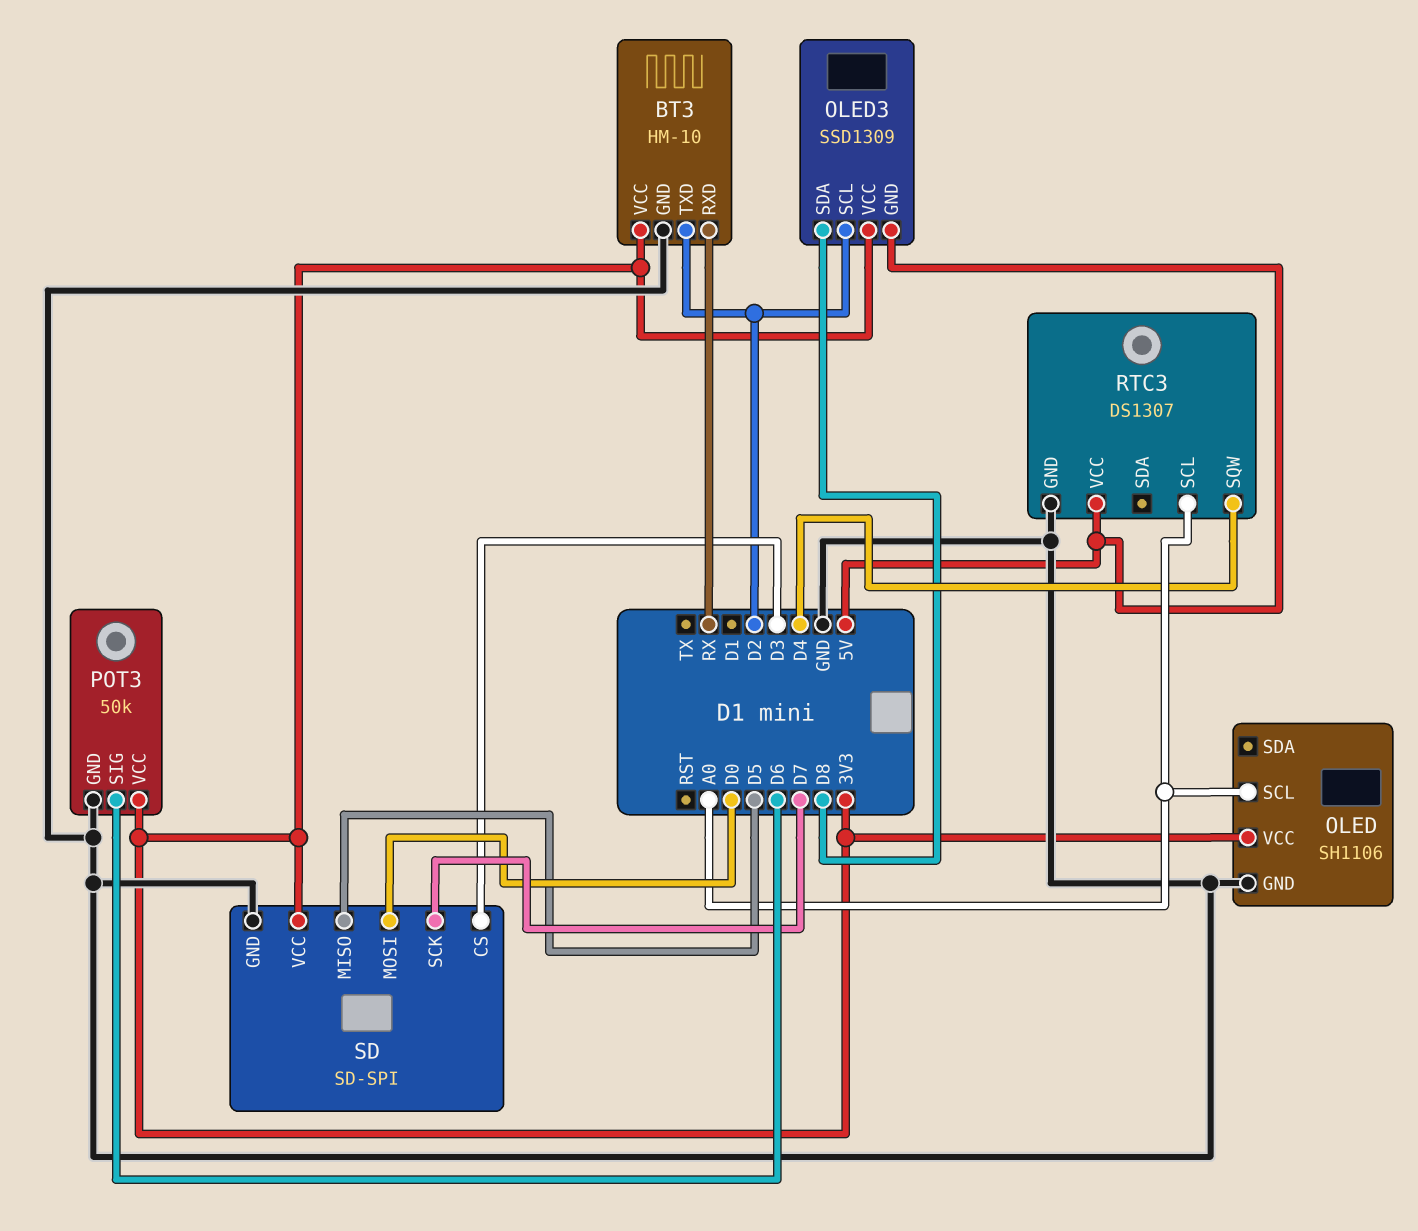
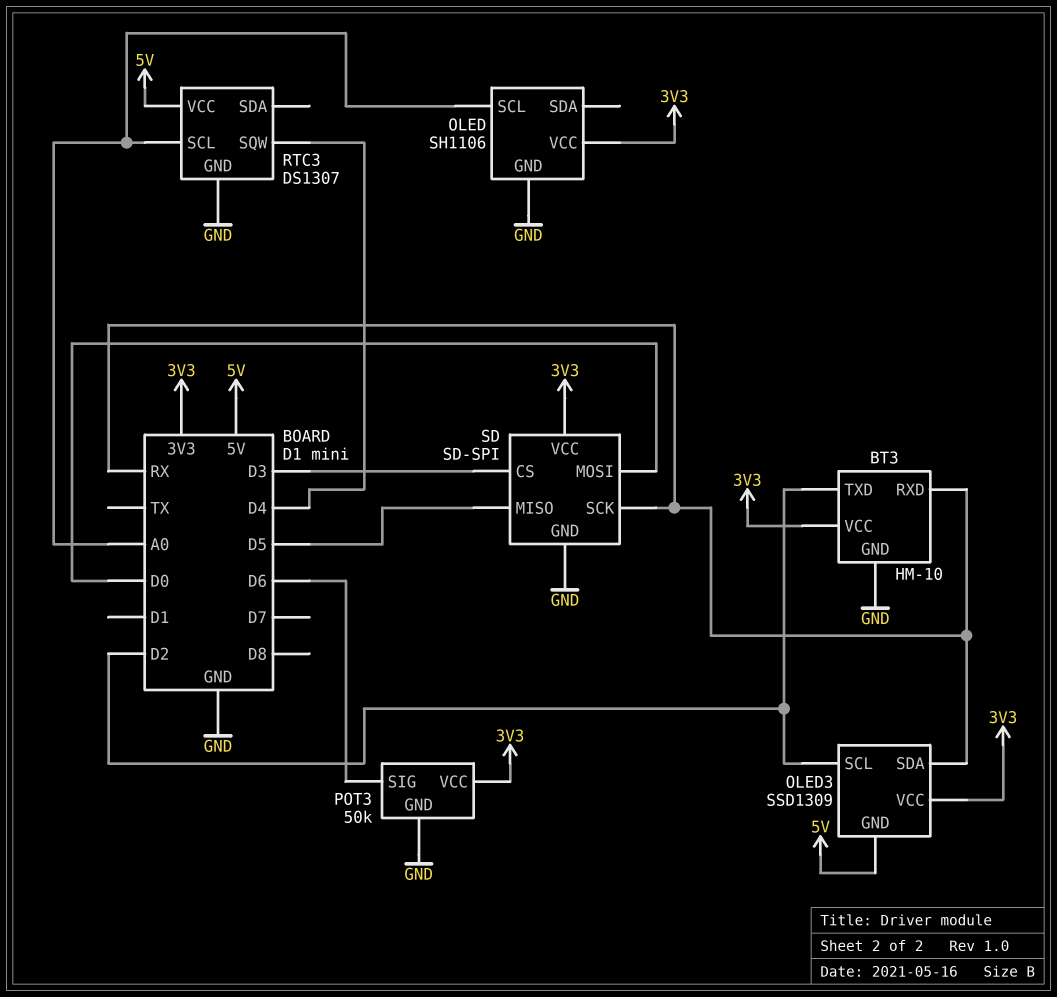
OLED3 pin SDA: D8 -> RX
SD pin SCK: D7 -> RX

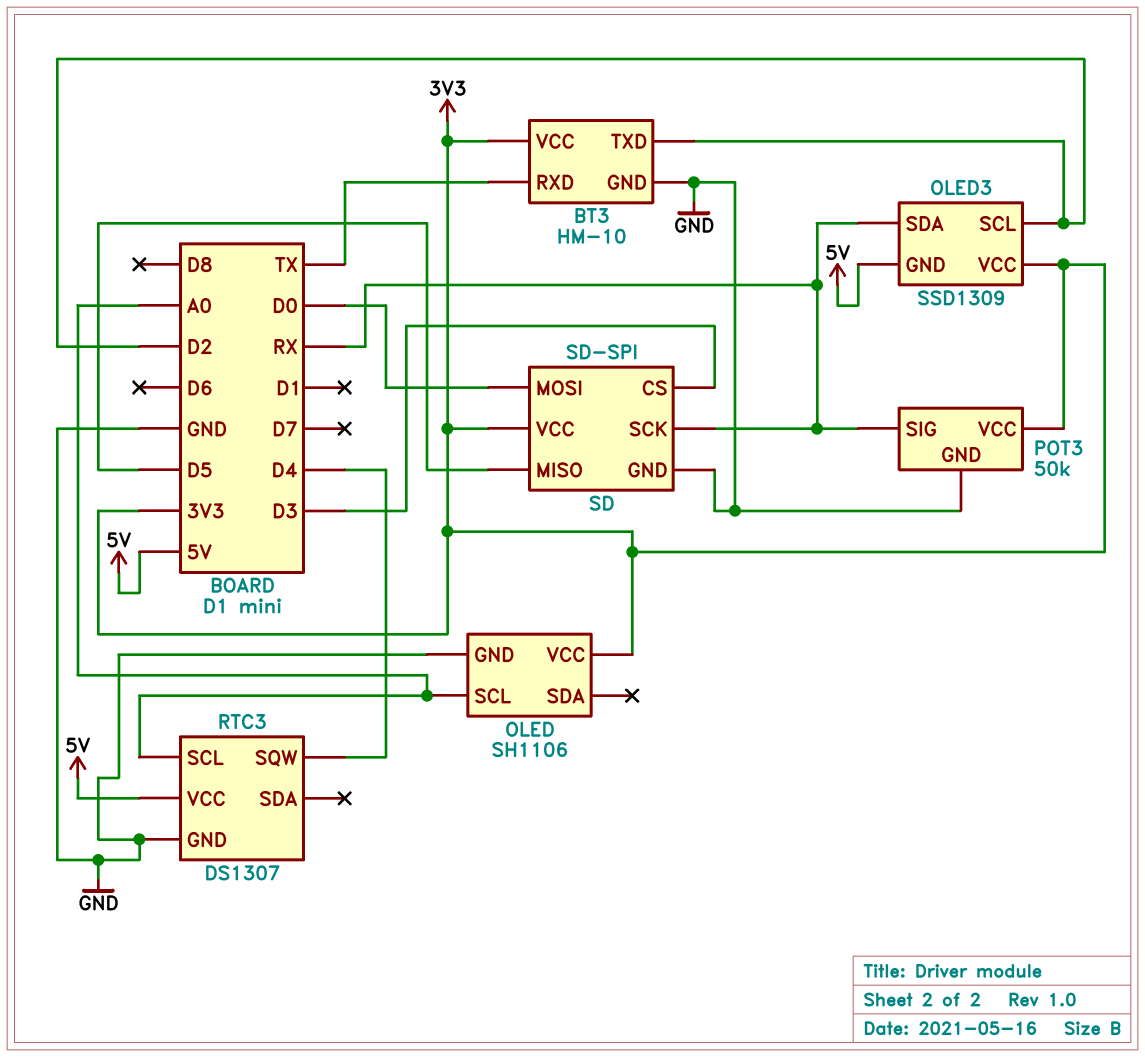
BT3 pin RXD: RX -> TX
POT3 pin SIG: D6 -> RX

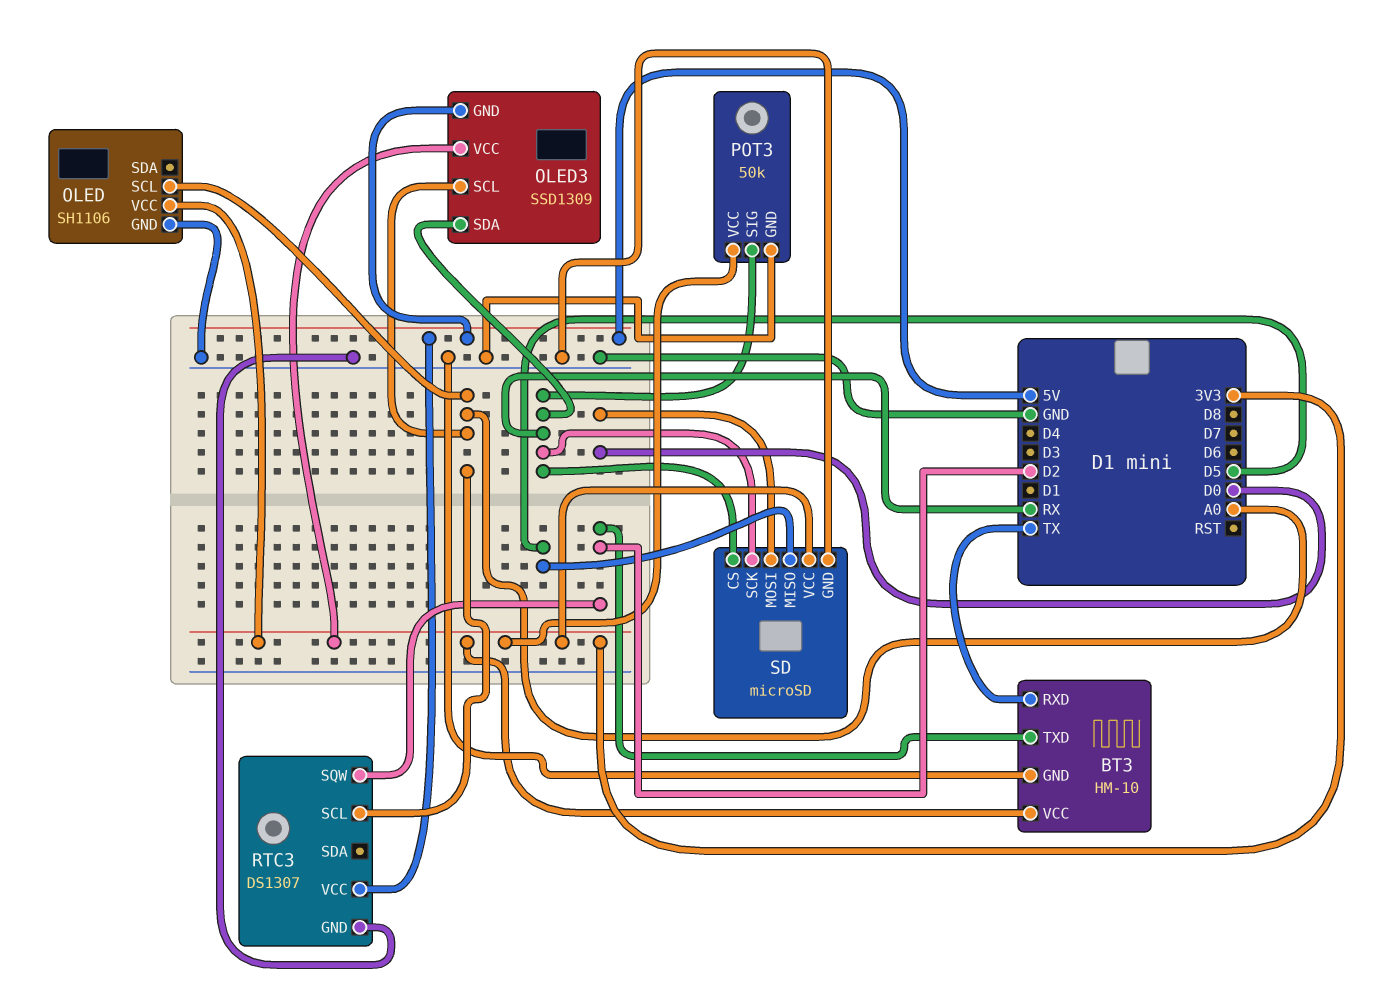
OLED3 pin SCL: D2 -> A0
RTC3 pin SQW: D4 -> D2
SD: SD-SPI -> microSD
SD pin CS: D3 -> RX

